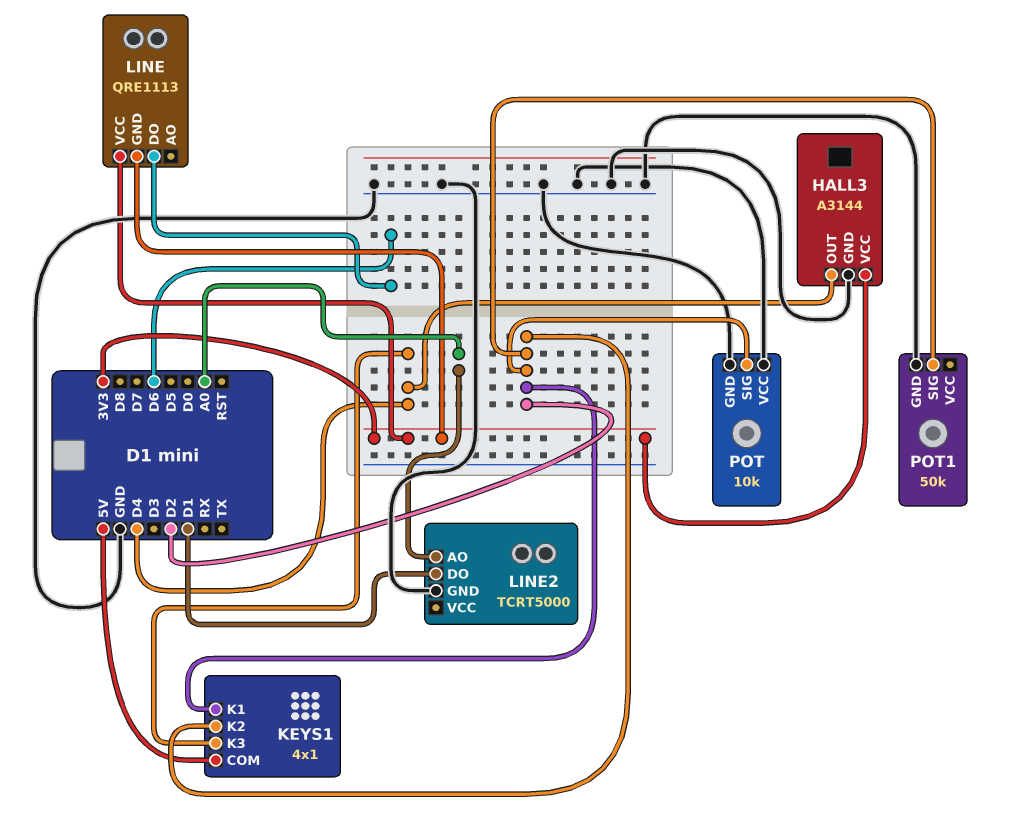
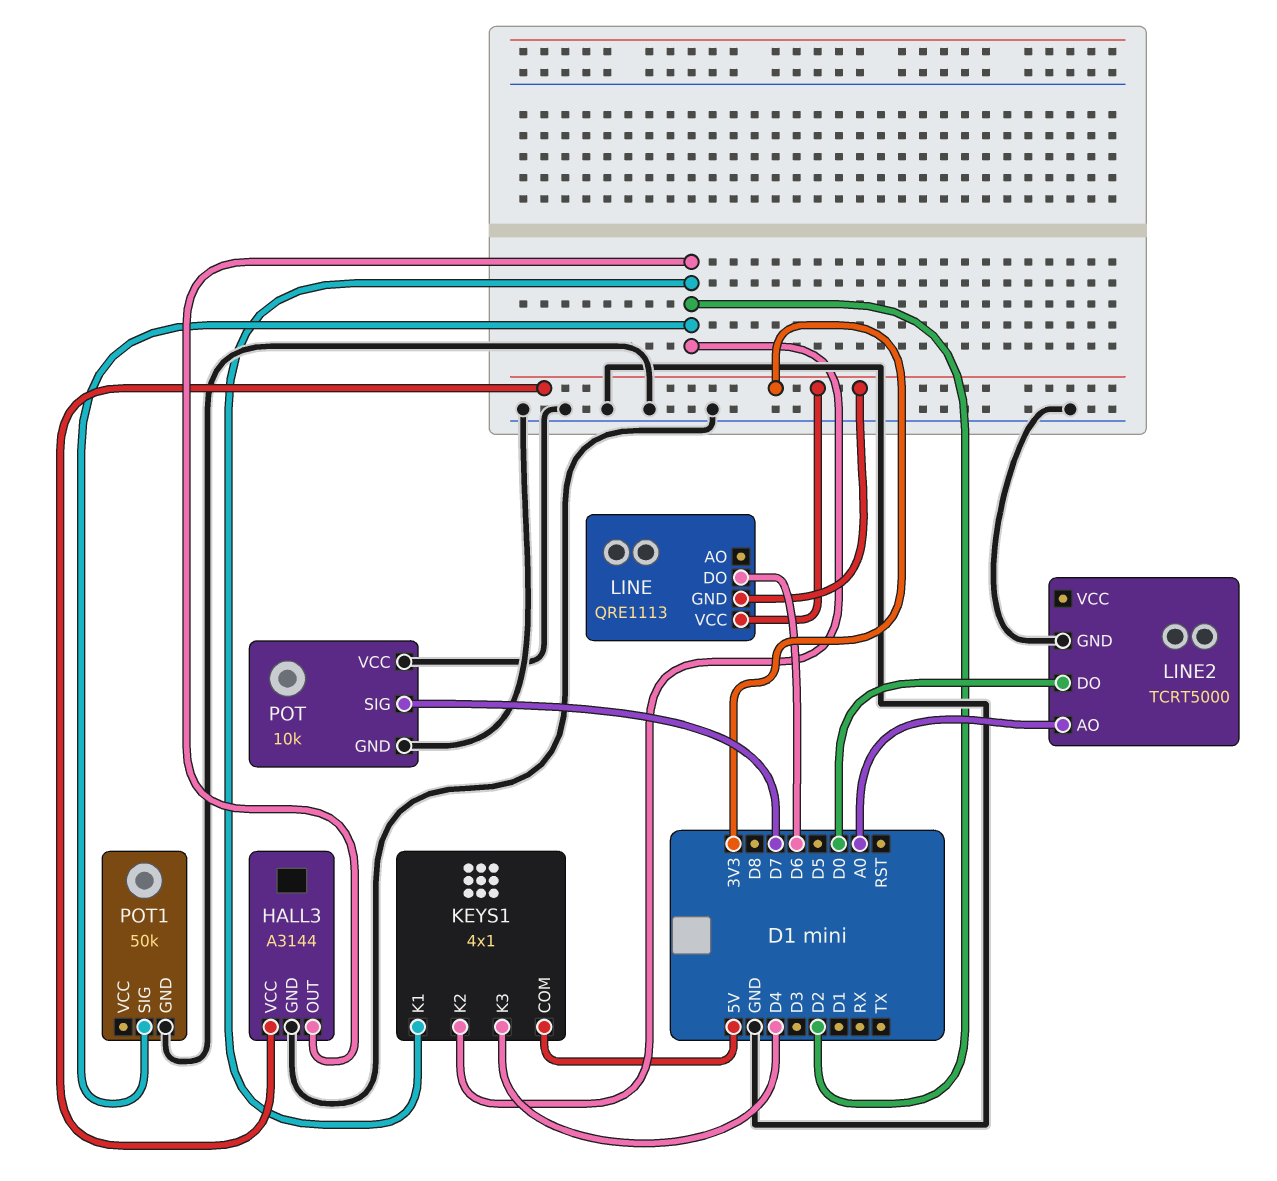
HALL3 pin OUT: D4 -> D2
LINE2 pin DO: D1 -> D0
POT pin SIG: D2 -> D7

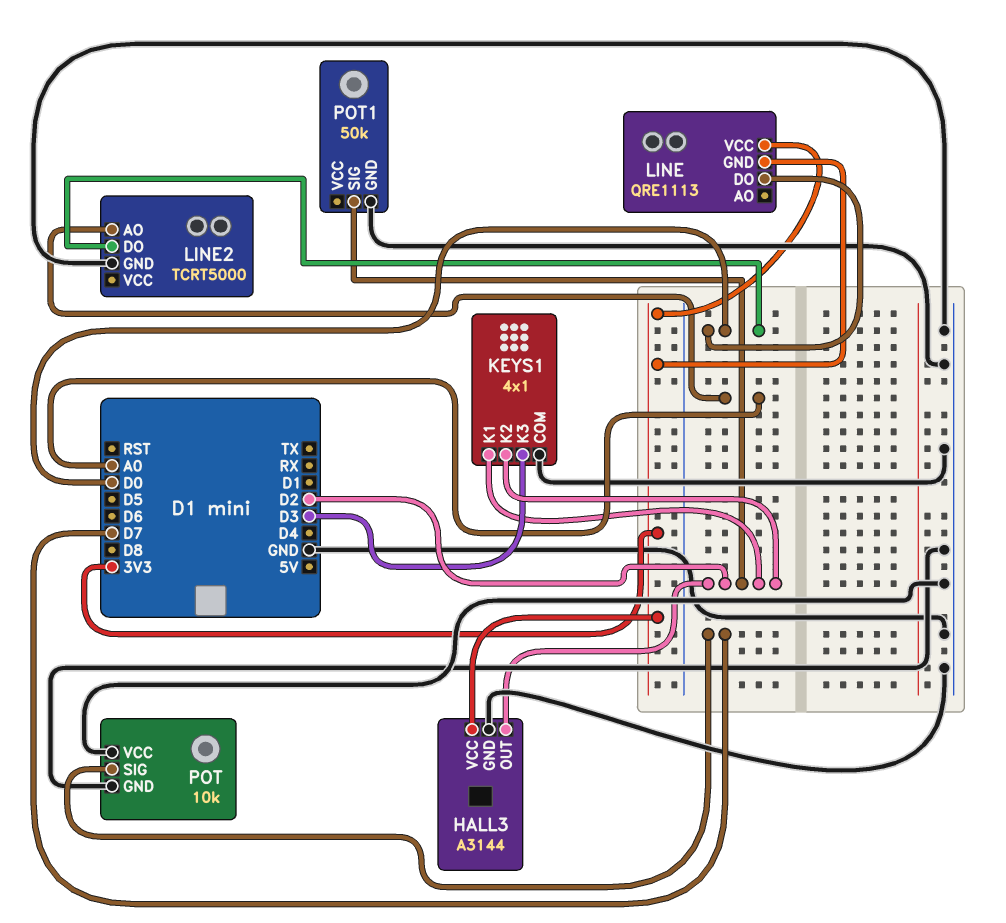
KEYS1 pin COM: 5V -> GND
KEYS1 pin K3: D4 -> D3
LINE pin DO: D6 -> D0

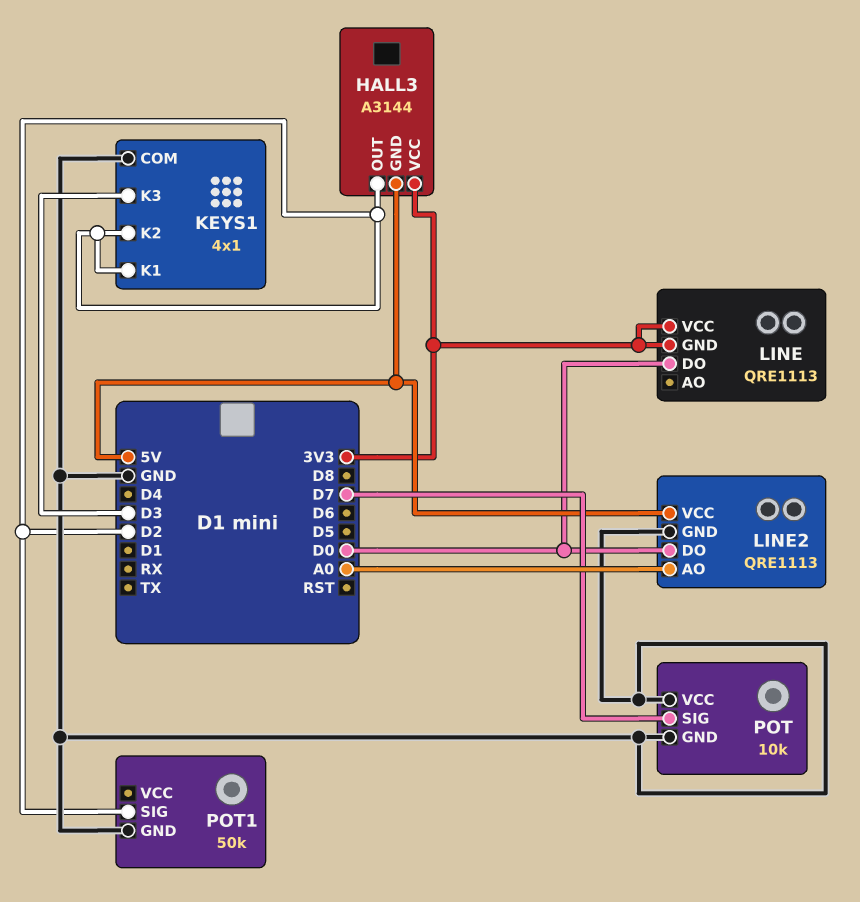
HALL3 pin GND: GND -> 5V
LINE2: TCRT5000 -> QRE1113
LINE2 pin VCC: none -> 5V

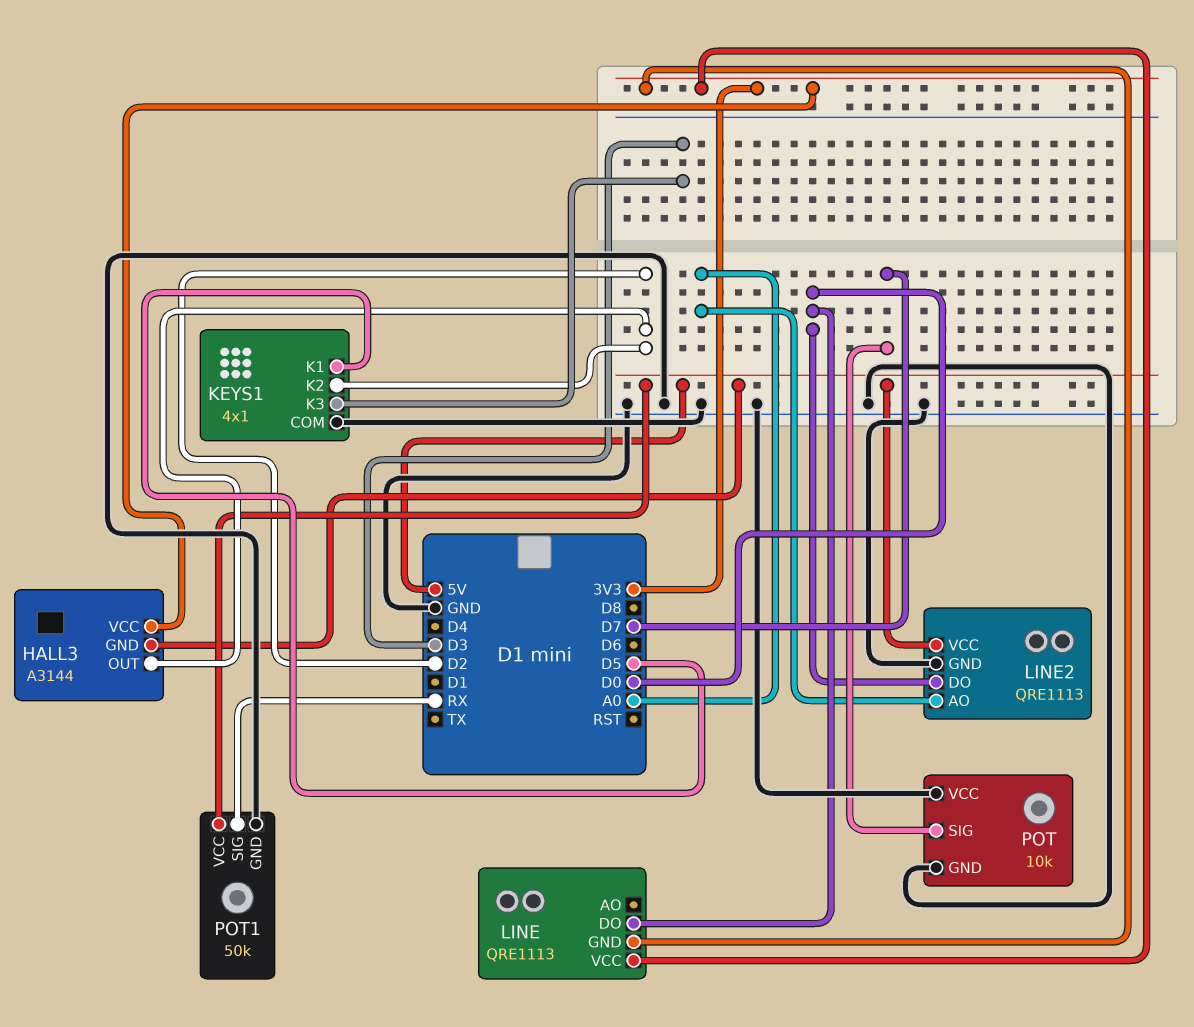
KEYS1 pin K1: D2 -> D5
POT1 pin SIG: D2 -> RX
POT1 pin VCC: none -> 5V

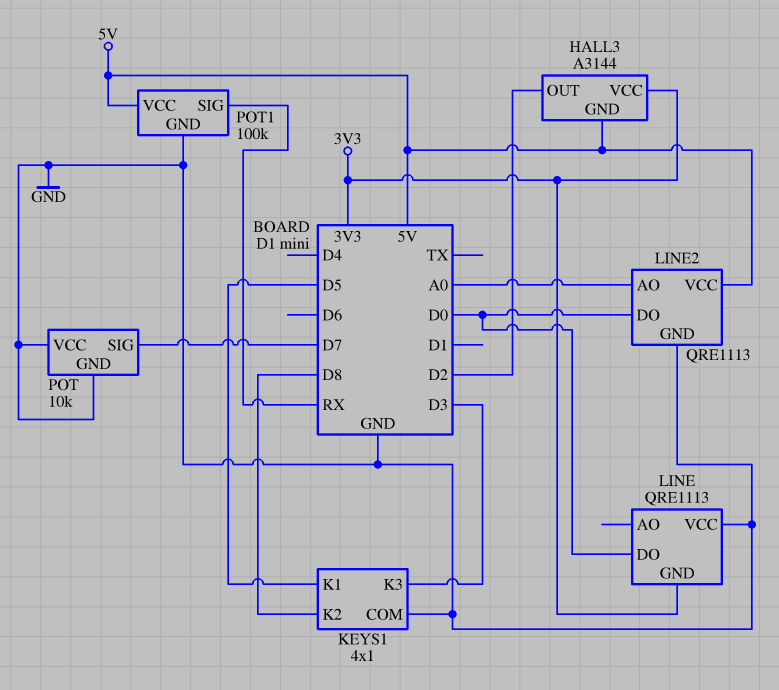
KEYS1 pin K2: D2 -> D8
LINE pin VCC: 3V3 -> GND
POT1: 50k -> 100k

